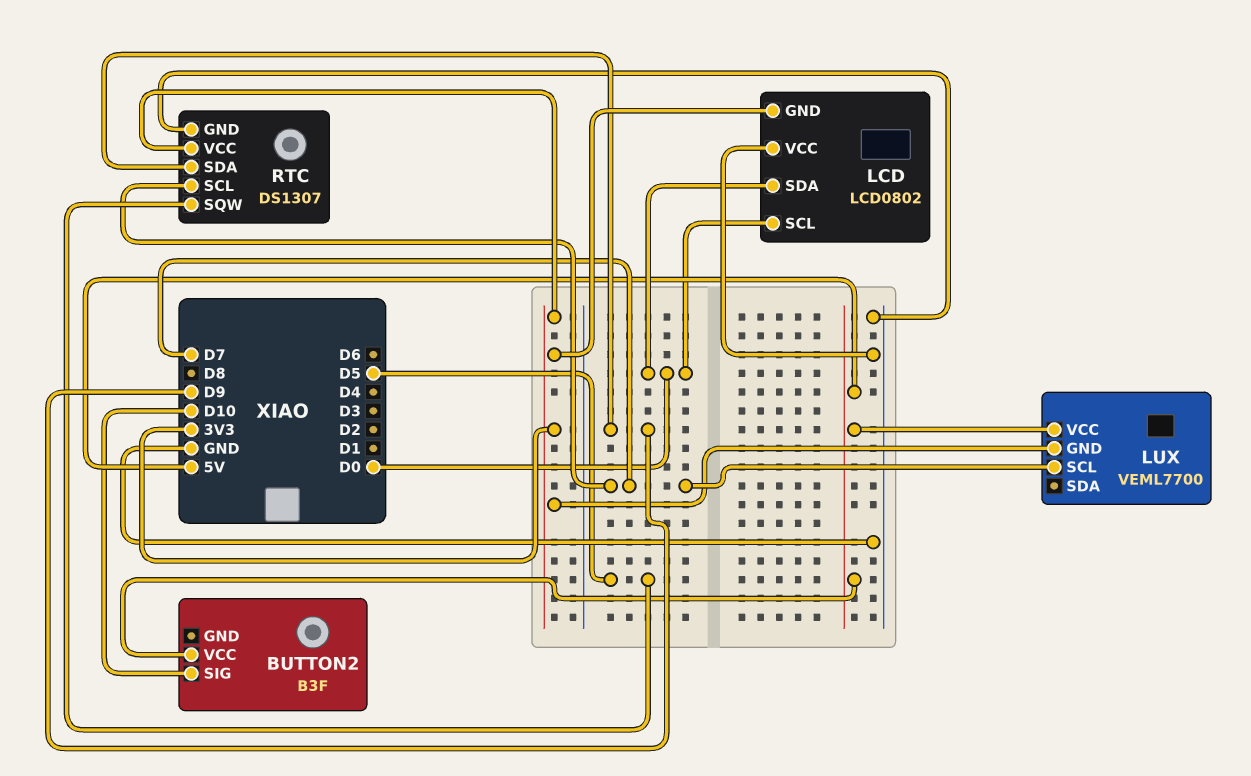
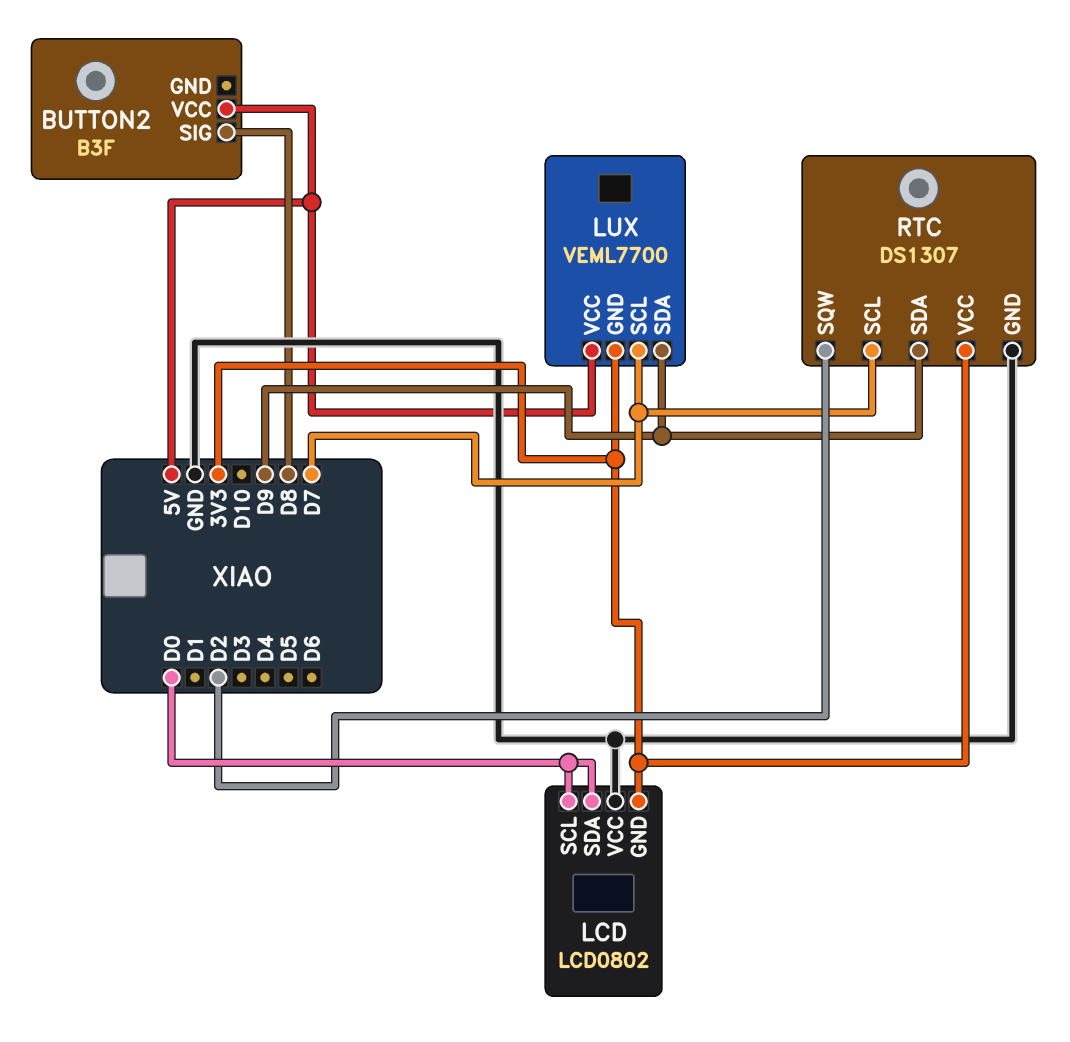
BUTTON2 pin SIG: D10 -> D8
LUX pin SDA: none -> D9
RTC pin SQW: D5 -> D2

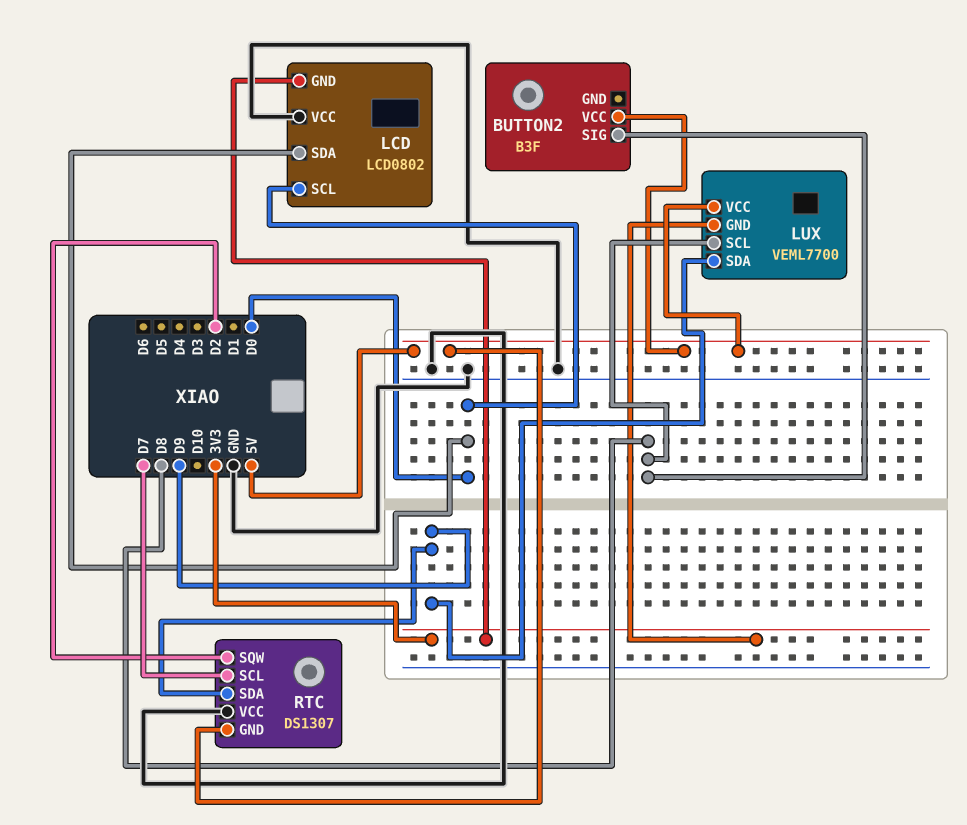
LUX pin SCL: D7 -> D8
RTC pin GND: GND -> 5V
RTC pin VCC: 3V3 -> GND

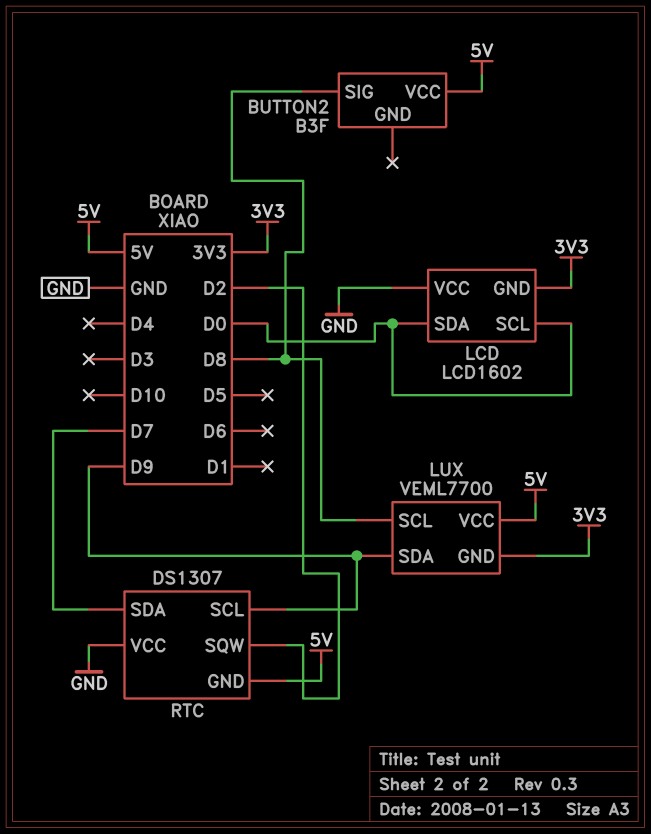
LCD: LCD0802 -> LCD1602
RTC pin SCL: D7 -> D9
RTC pin SDA: D9 -> D7

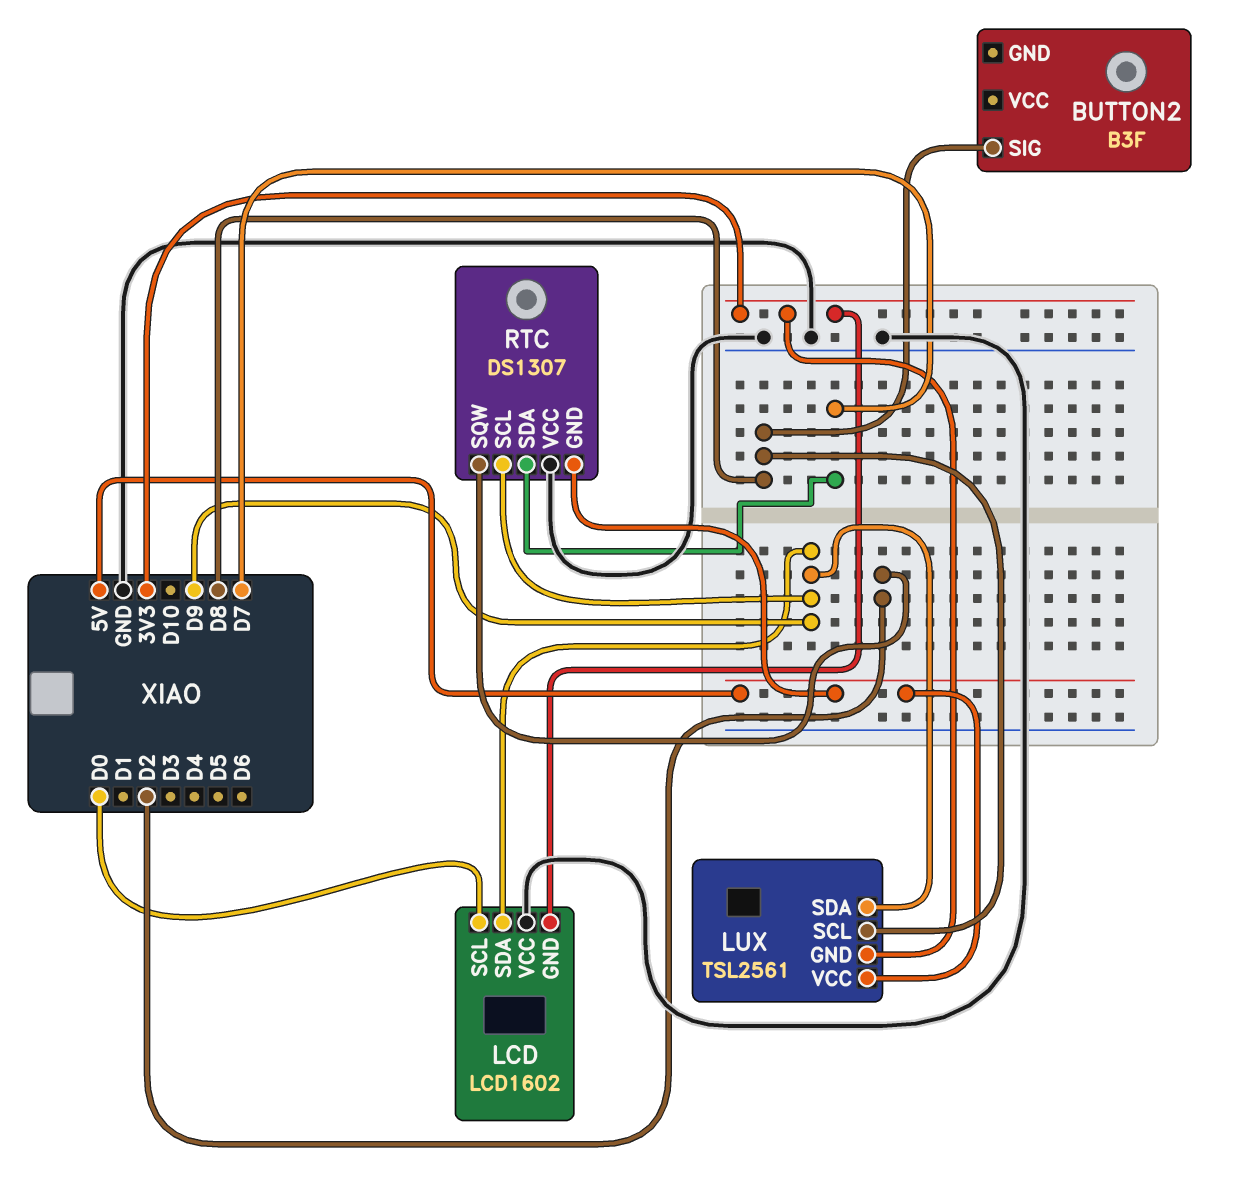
BUTTON2 pin VCC: 5V -> none
LCD pin SDA: D0 -> D9
LUX: VEML7700 -> TSL2561

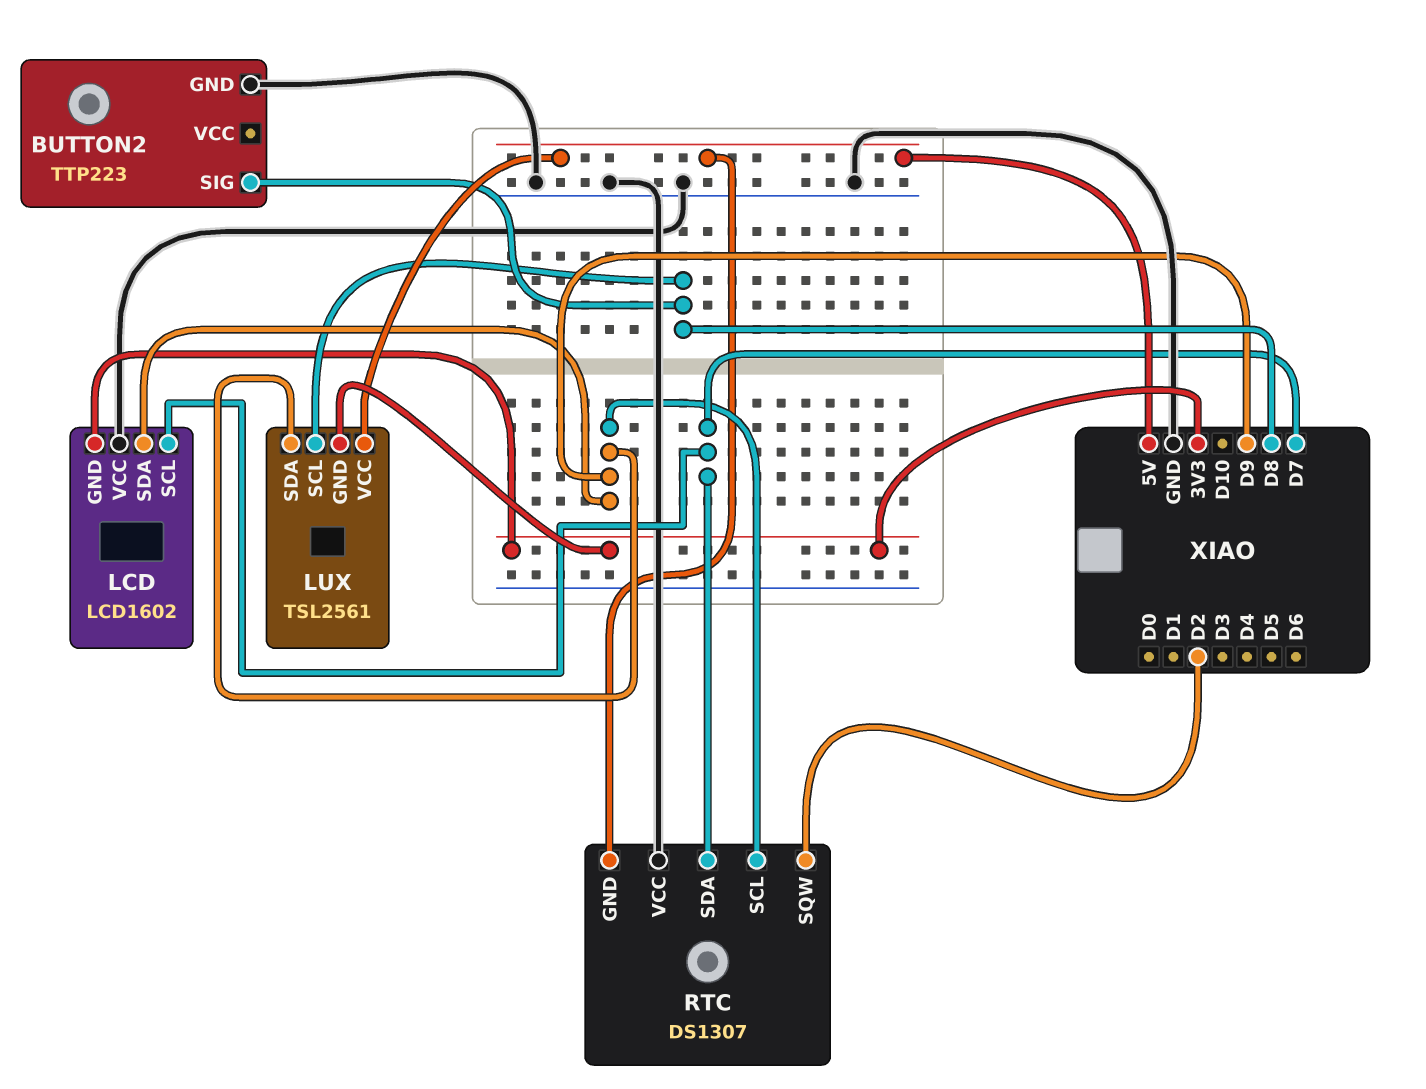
BUTTON2: B3F -> TTP223
BUTTON2 pin GND: none -> GND
LCD pin SCL: D0 -> D7

